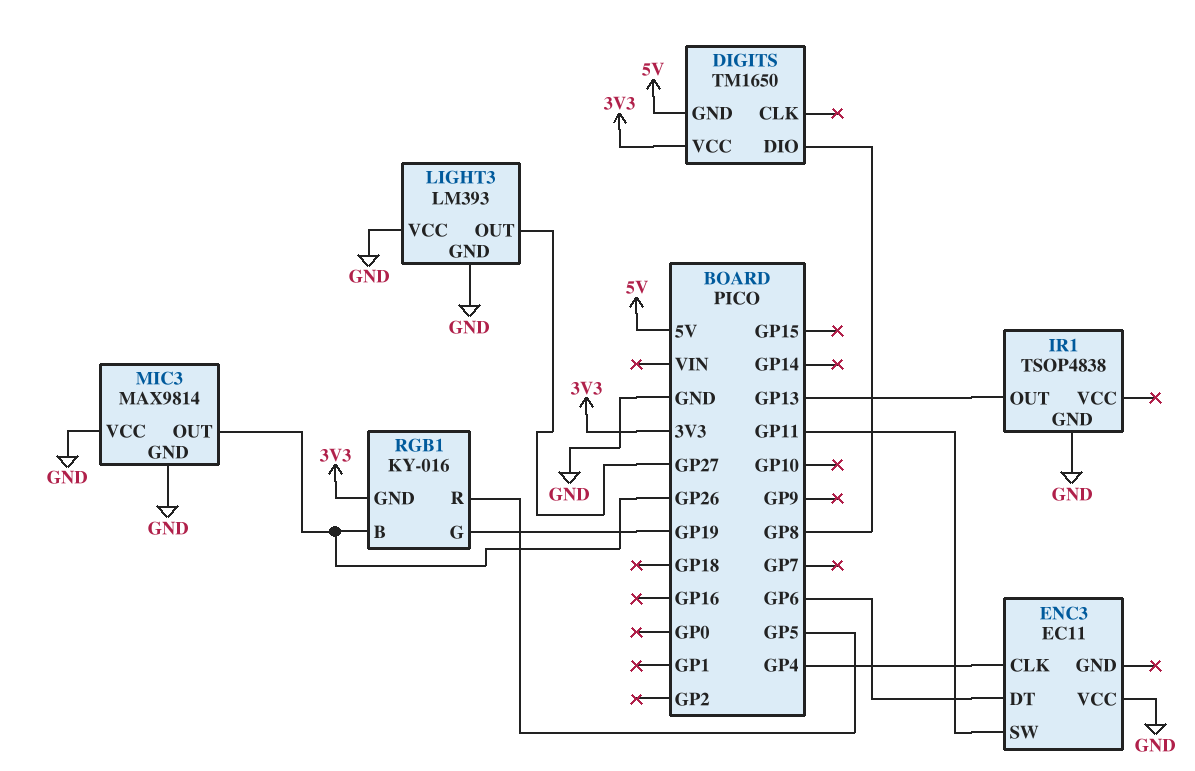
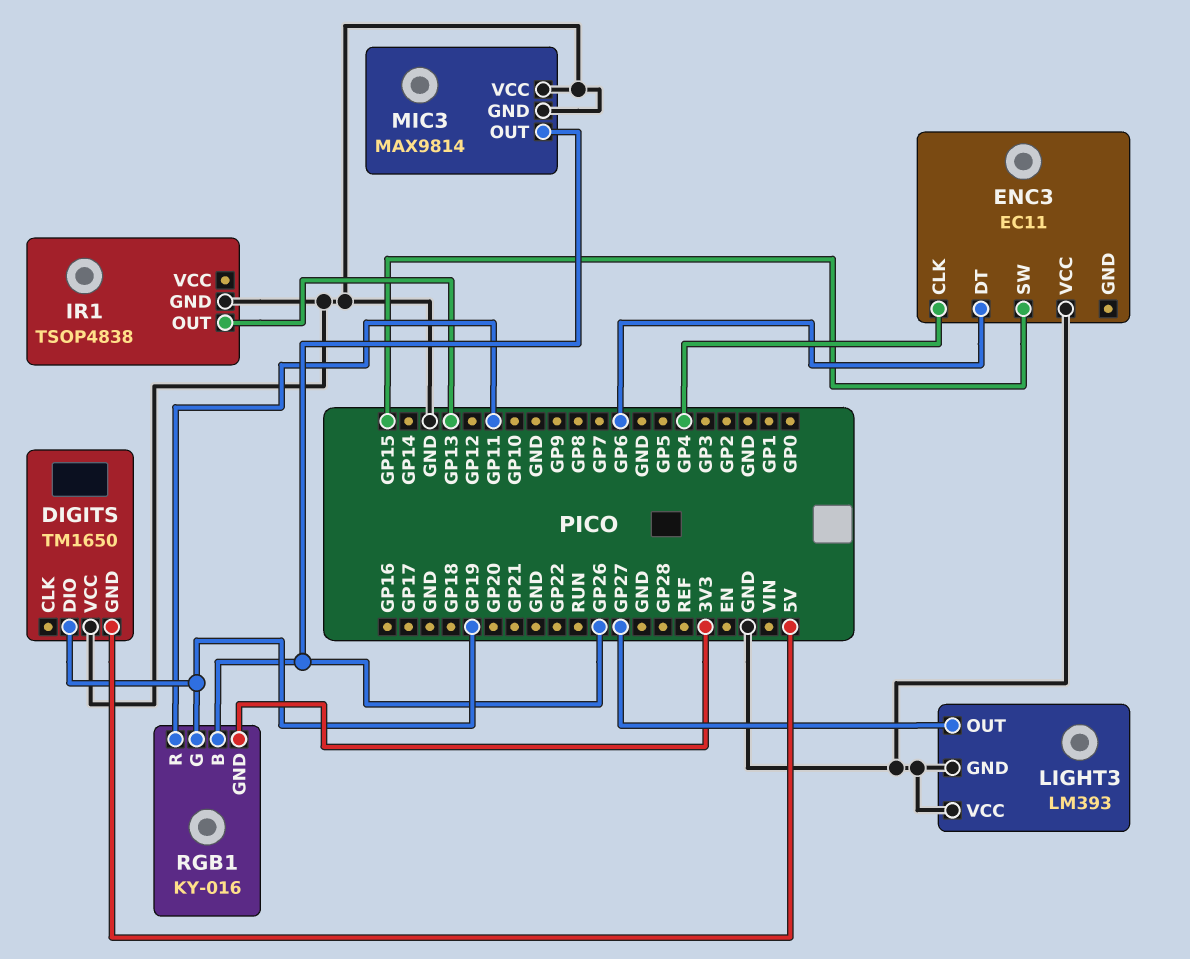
DIGITS pin DIO: GP8 -> GP19
DIGITS pin VCC: 3V3 -> GND
ENC3 pin SW: GP11 -> GP15
RGB1 pin R: GP5 -> GP11

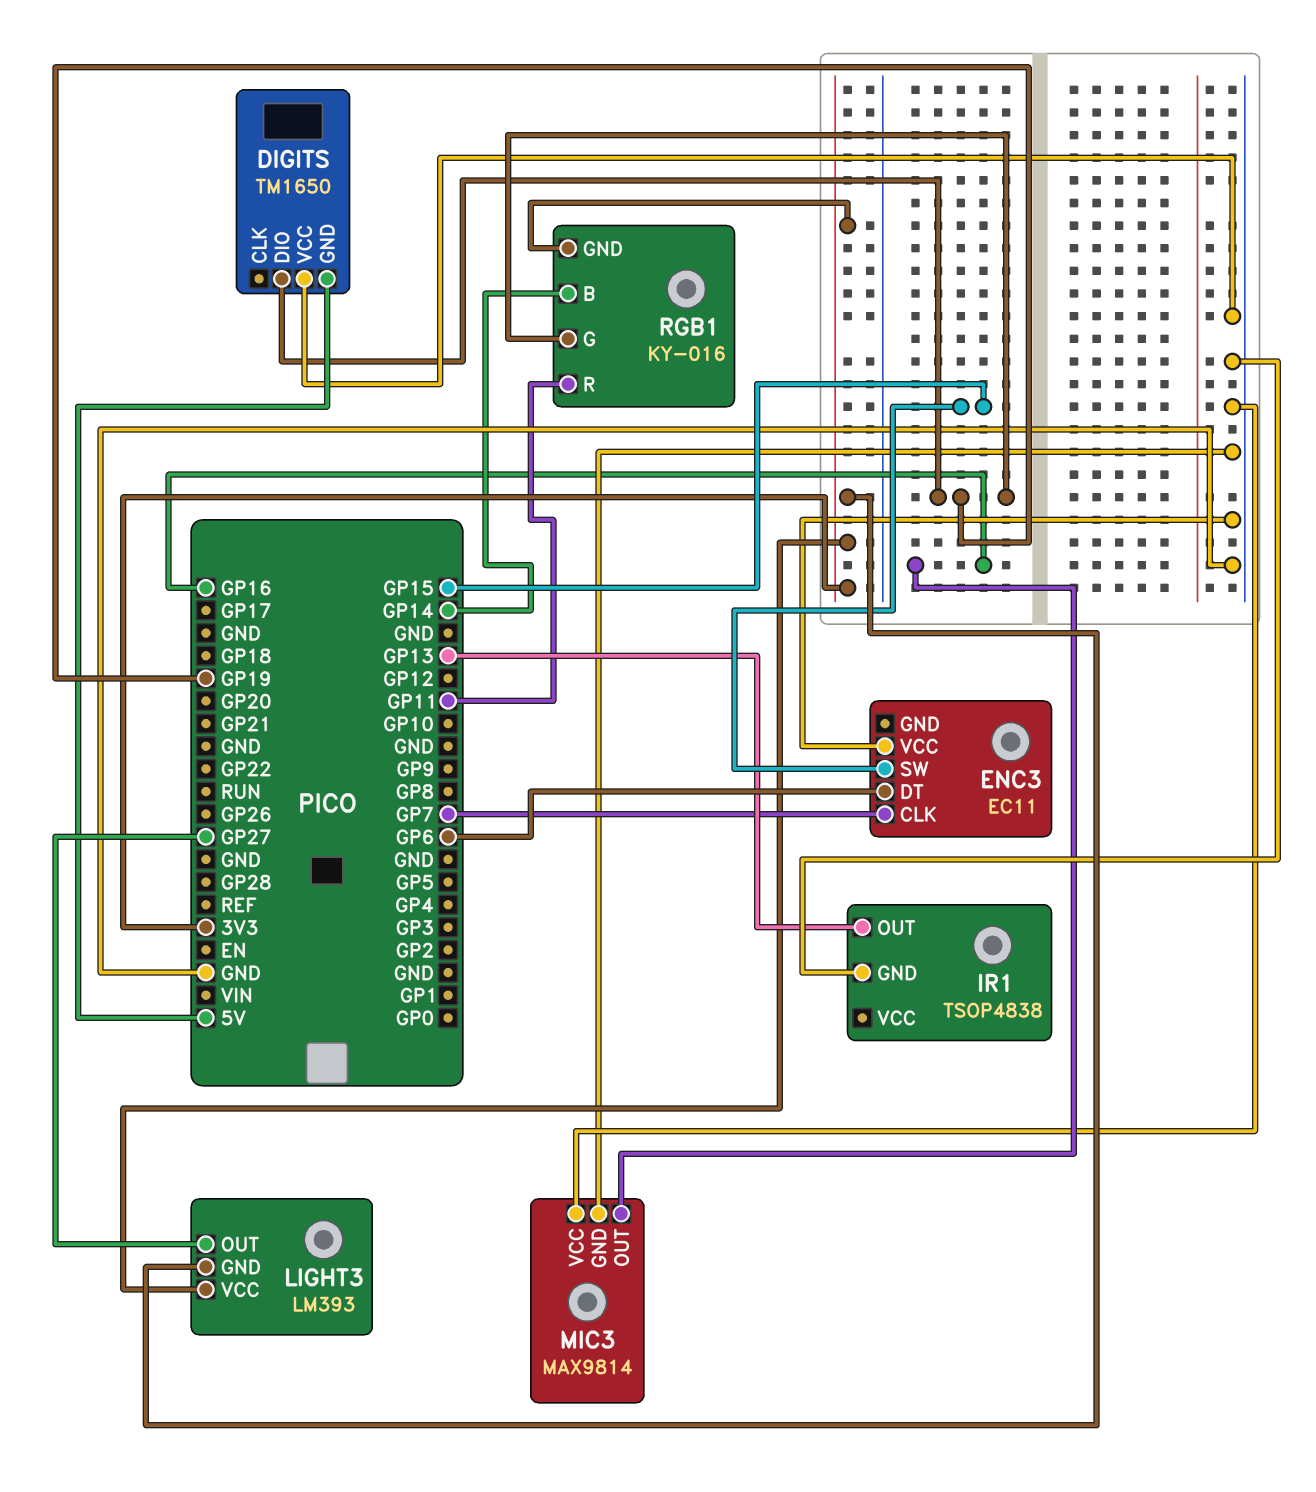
ENC3 pin CLK: GP4 -> GP7
LIGHT3 pin GND: GND -> 3V3
LIGHT3 pin VCC: GND -> 3V3
MIC3 pin OUT: GP26 -> GP16
RGB1 pin B: GP26 -> GP14

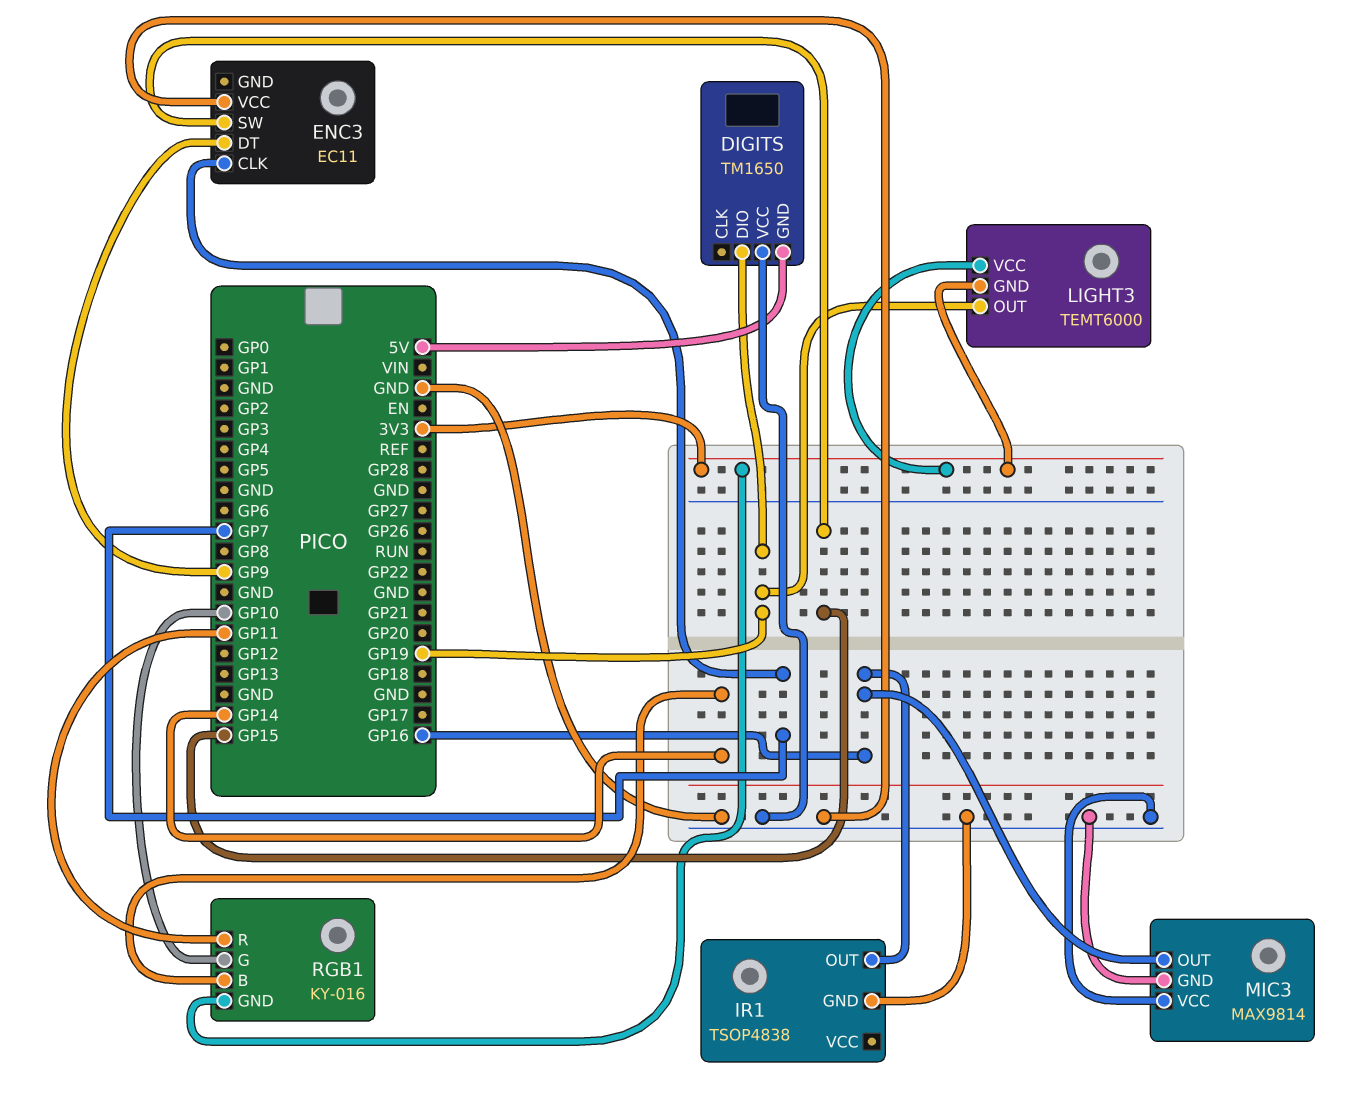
ENC3 pin DT: GP6 -> GP9
IR1 pin OUT: GP13 -> GP16
LIGHT3: LM393 -> TEMT6000
LIGHT3 pin OUT: GP27 -> GP19
RGB1 pin G: GP19 -> GP10

